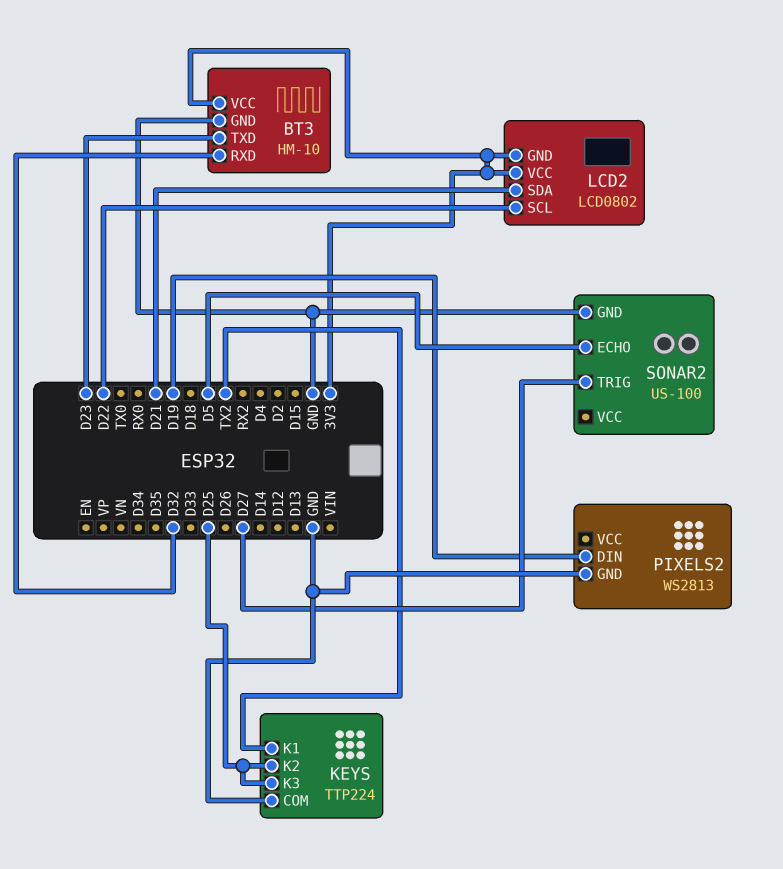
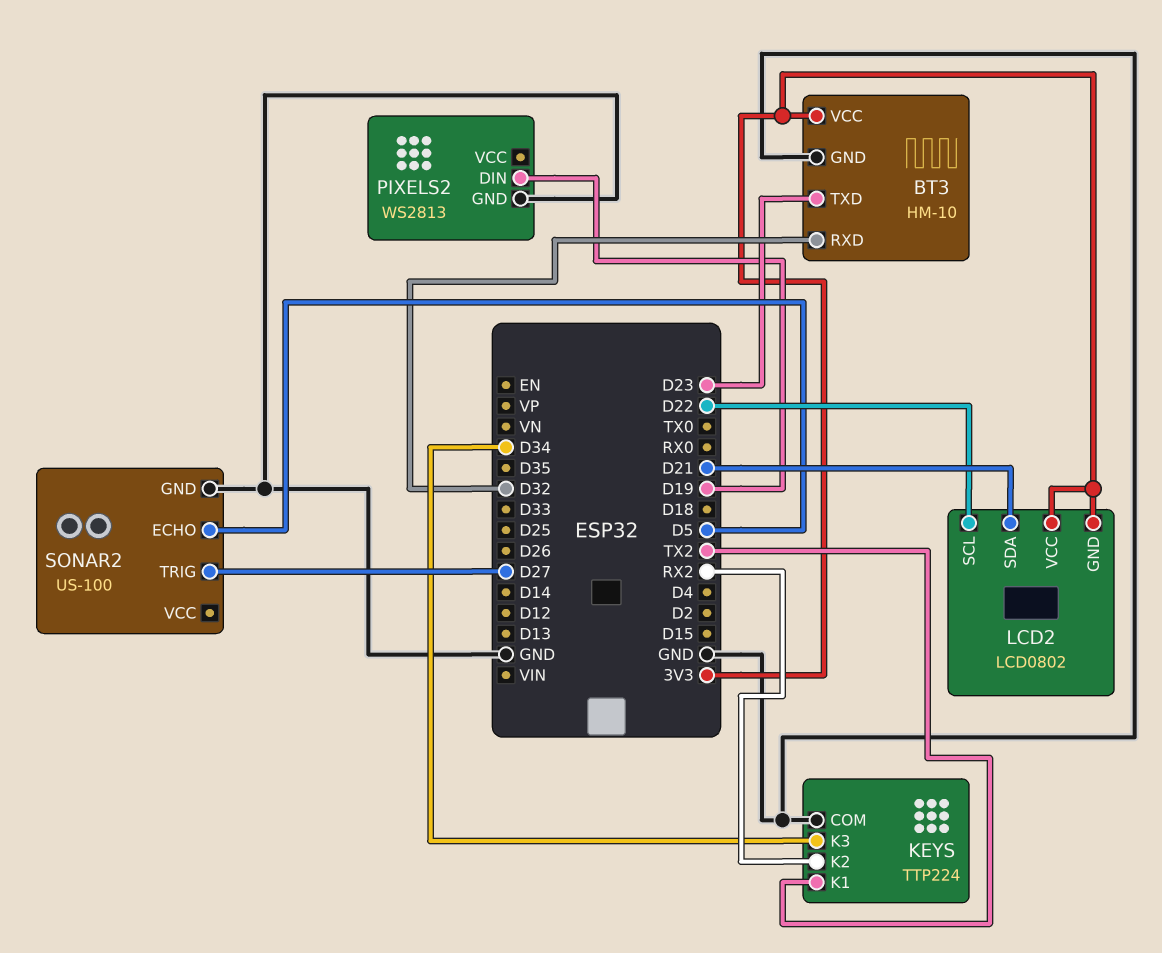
KEYS pin K2: D25 -> RX2
KEYS pin K3: D25 -> D34

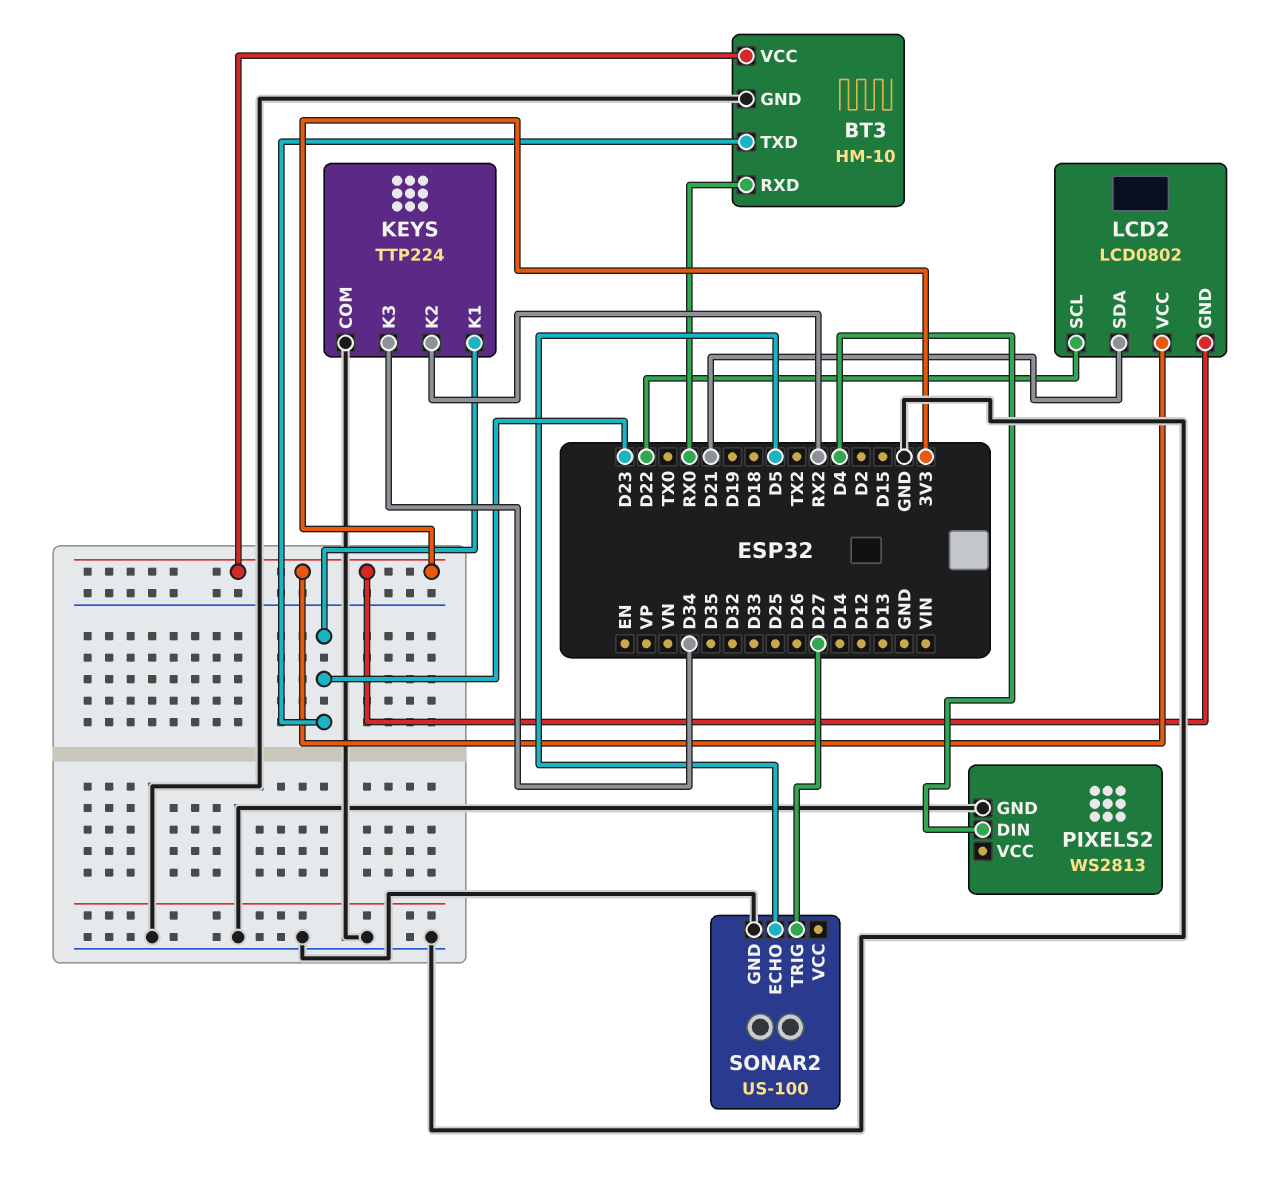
BT3 pin RXD: D32 -> RX0
KEYS pin K1: TX2 -> D23
PIXELS2 pin DIN: D19 -> D4

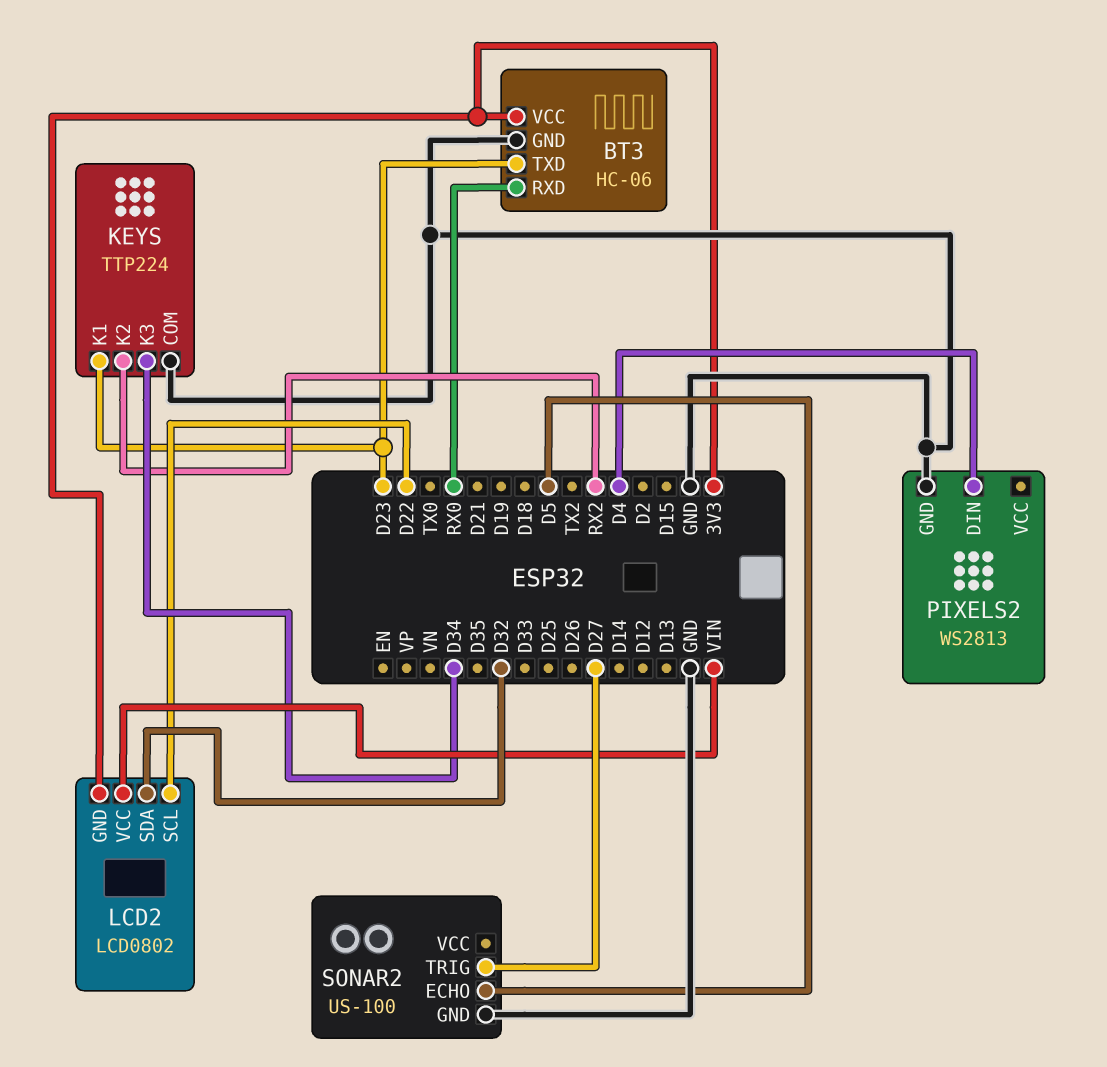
BT3: HM-10 -> HC-06
LCD2 pin SDA: D21 -> D32
LCD2 pin VCC: 3V3 -> VIN

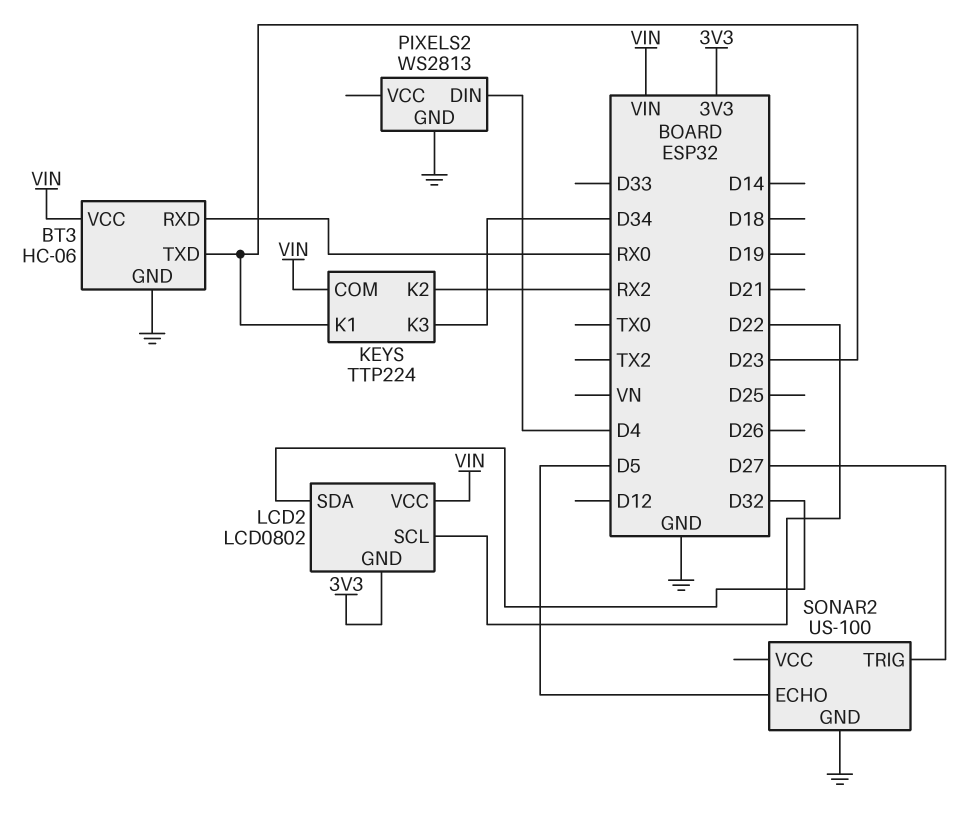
BT3 pin VCC: 3V3 -> VIN
KEYS pin COM: GND -> VIN

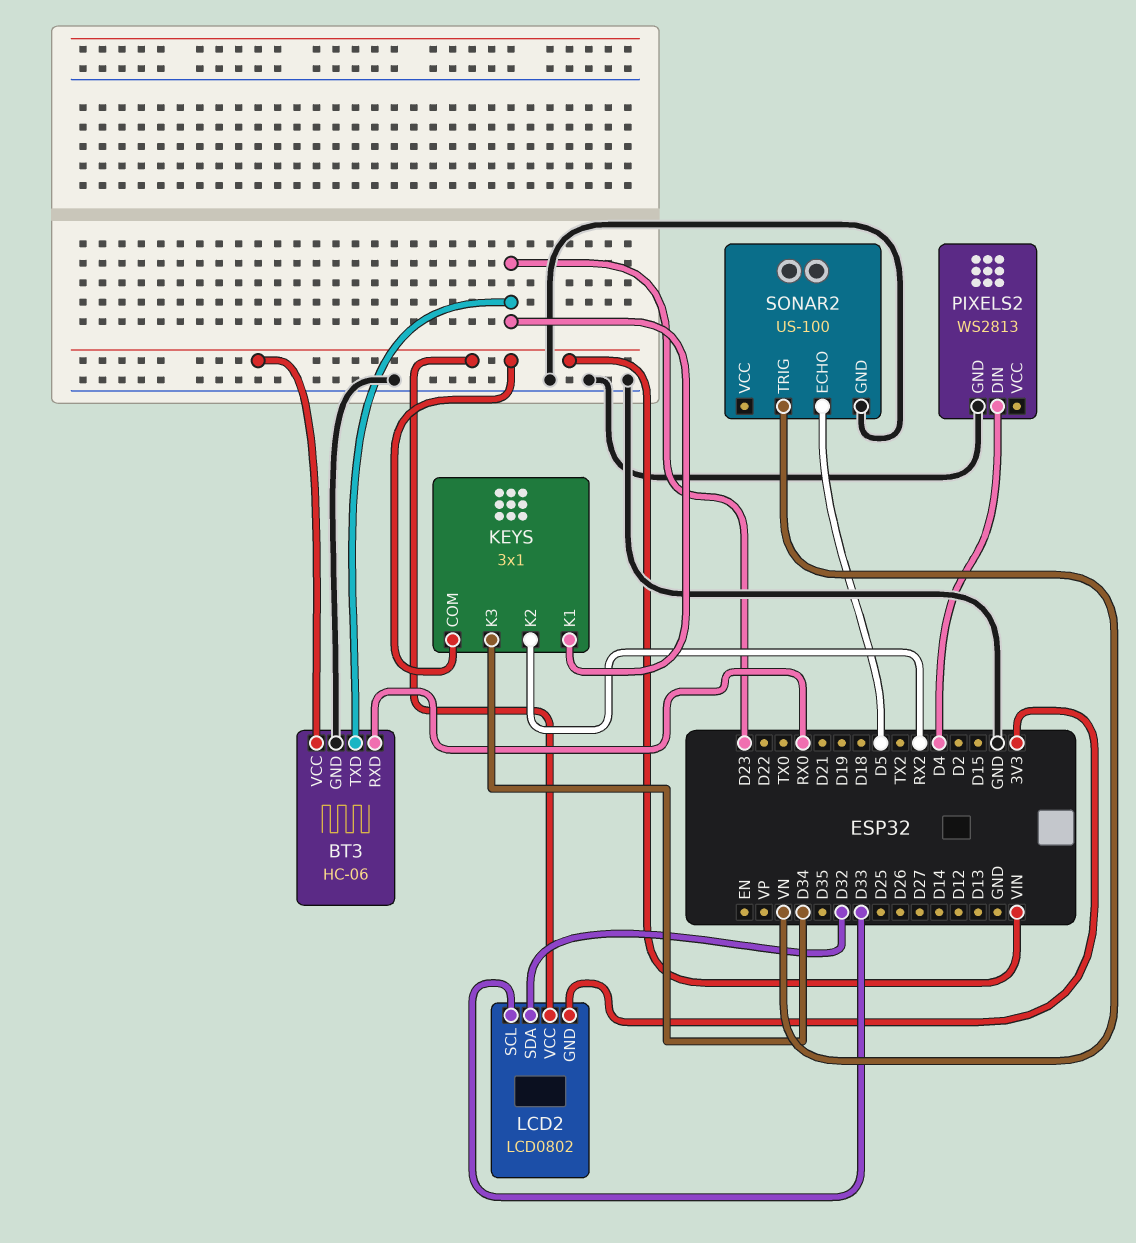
KEYS: TTP224 -> 3x1
LCD2 pin SCL: D22 -> D33
SONAR2 pin TRIG: D27 -> VN

